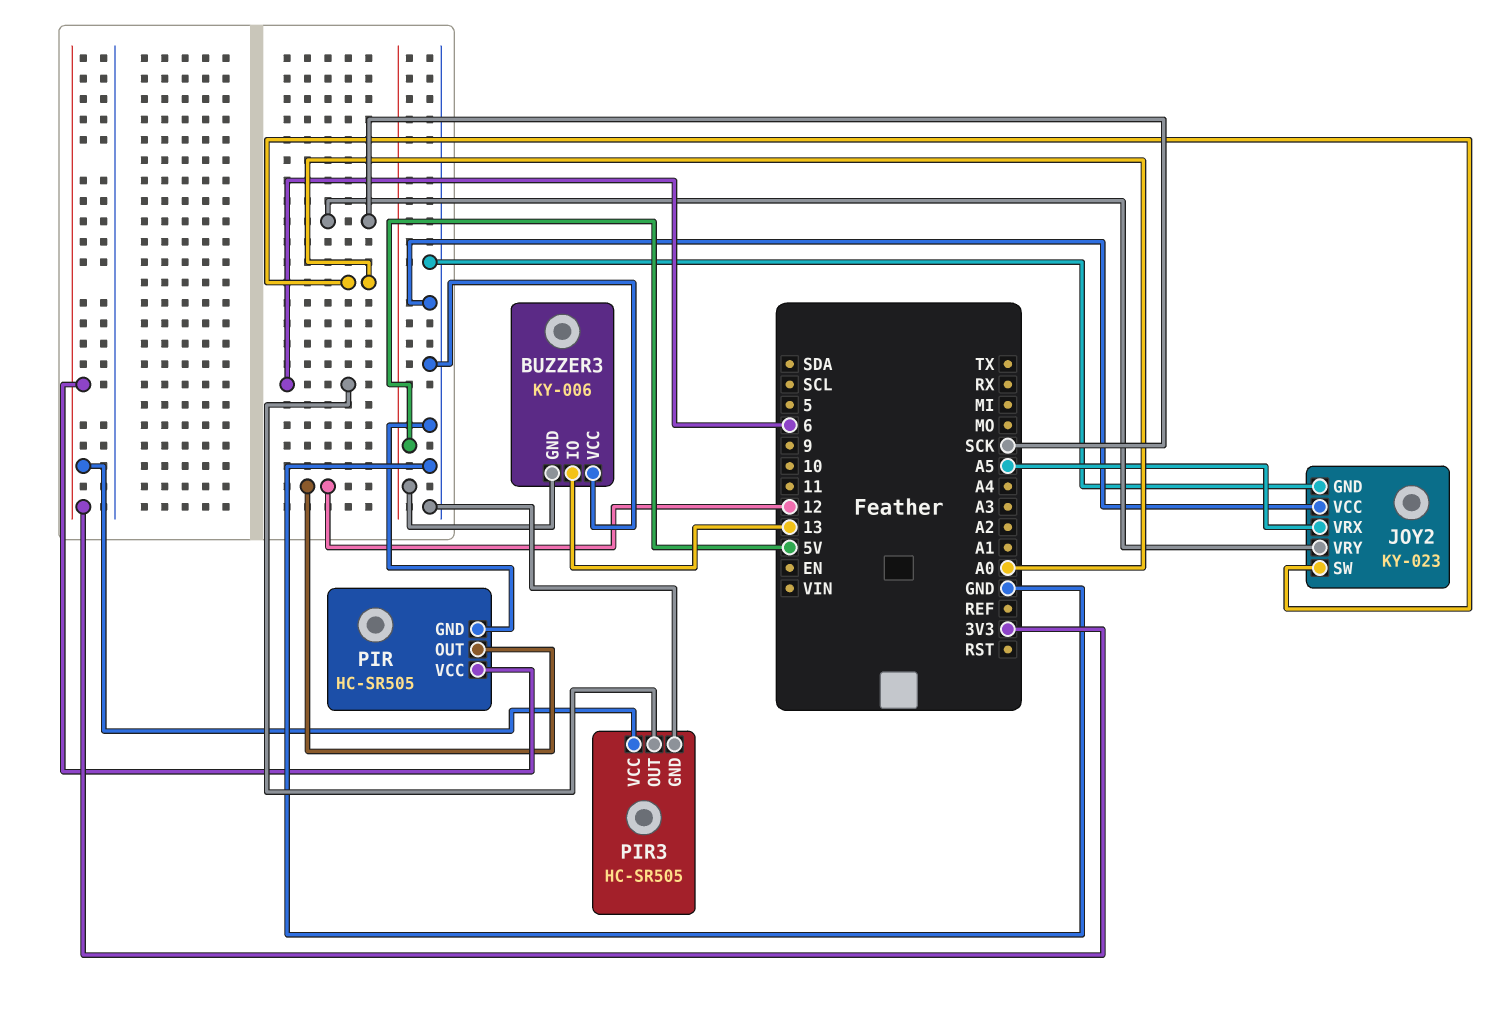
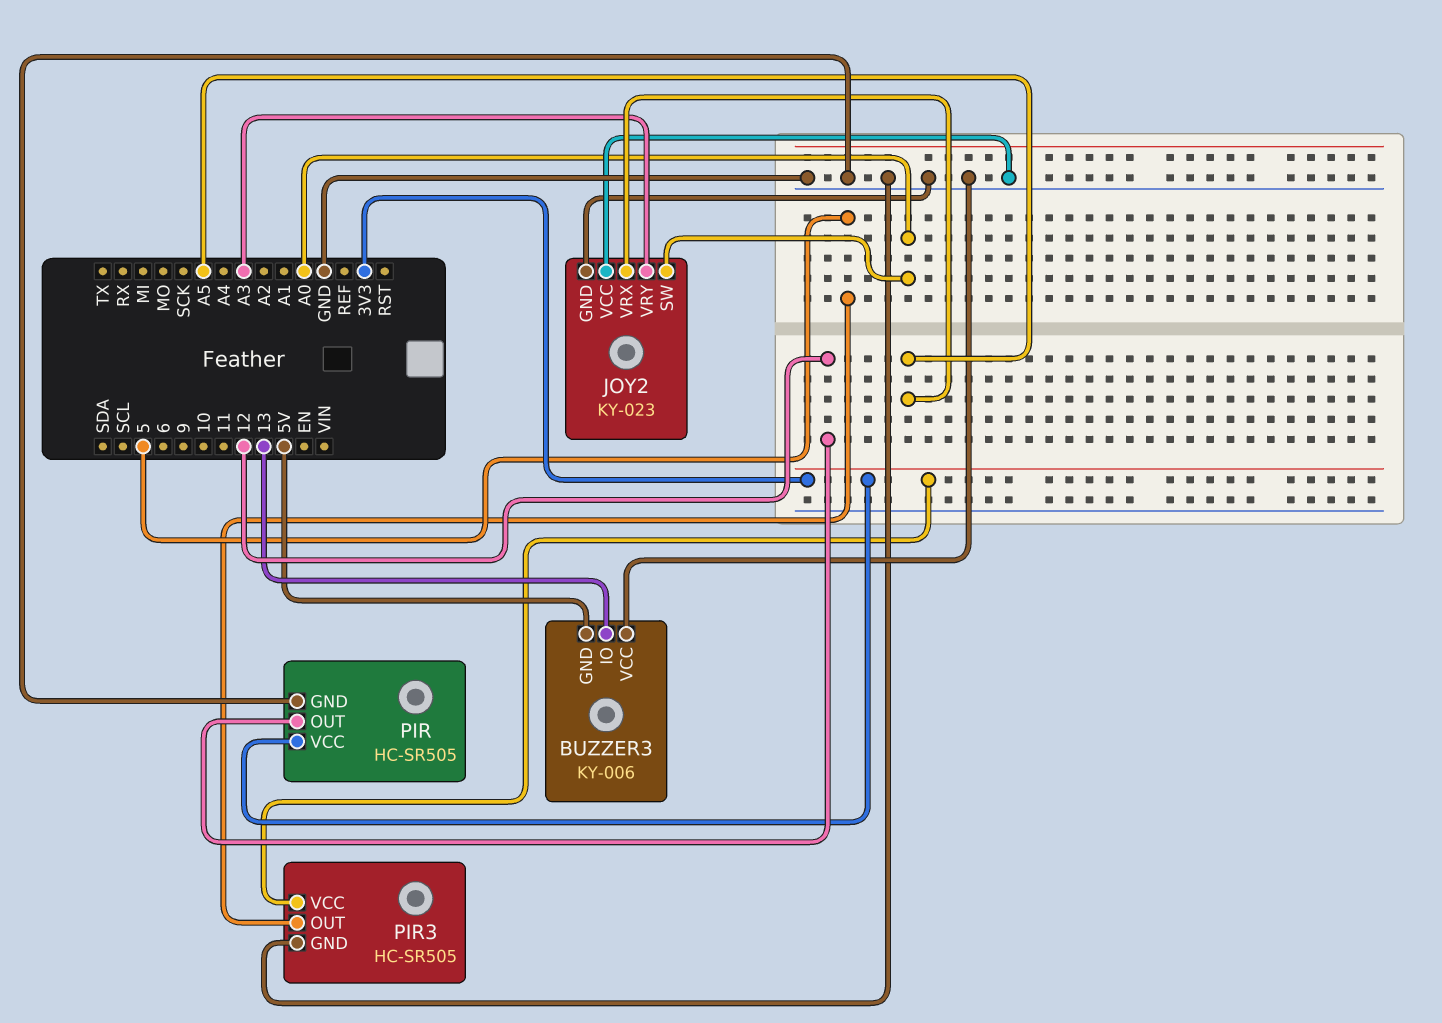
JOY2 pin VRY: SCK -> A3
PIR3 pin OUT: 6 -> 5

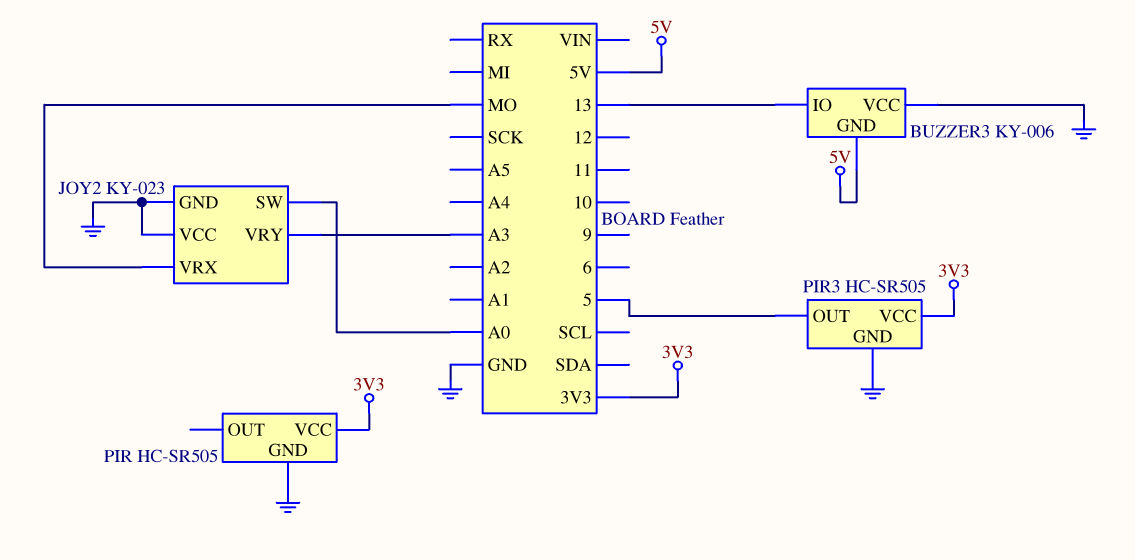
JOY2 pin VRX: A5 -> MO
PIR pin OUT: 12 -> none

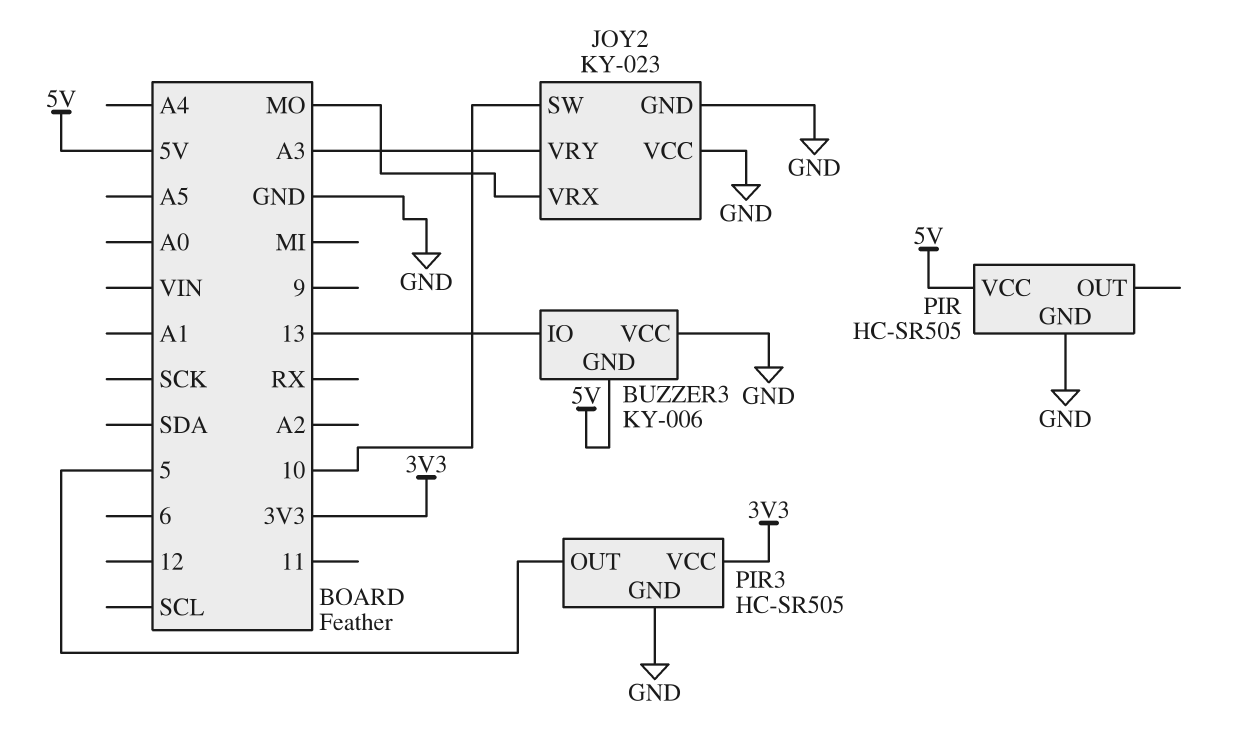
JOY2 pin SW: A0 -> 10
PIR pin VCC: 3V3 -> 5V

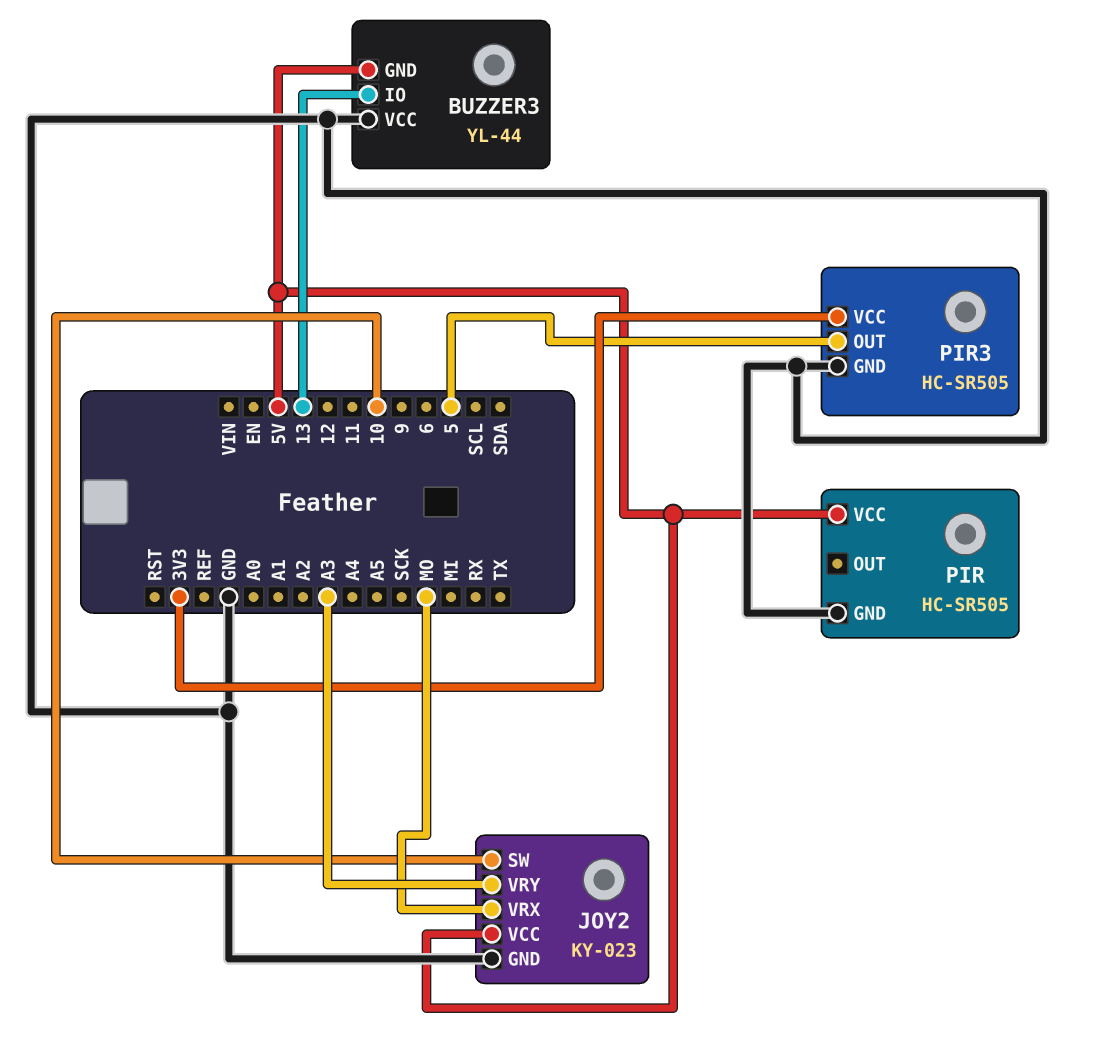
BUZZER3: KY-006 -> YL-44
JOY2 pin VCC: GND -> 5V

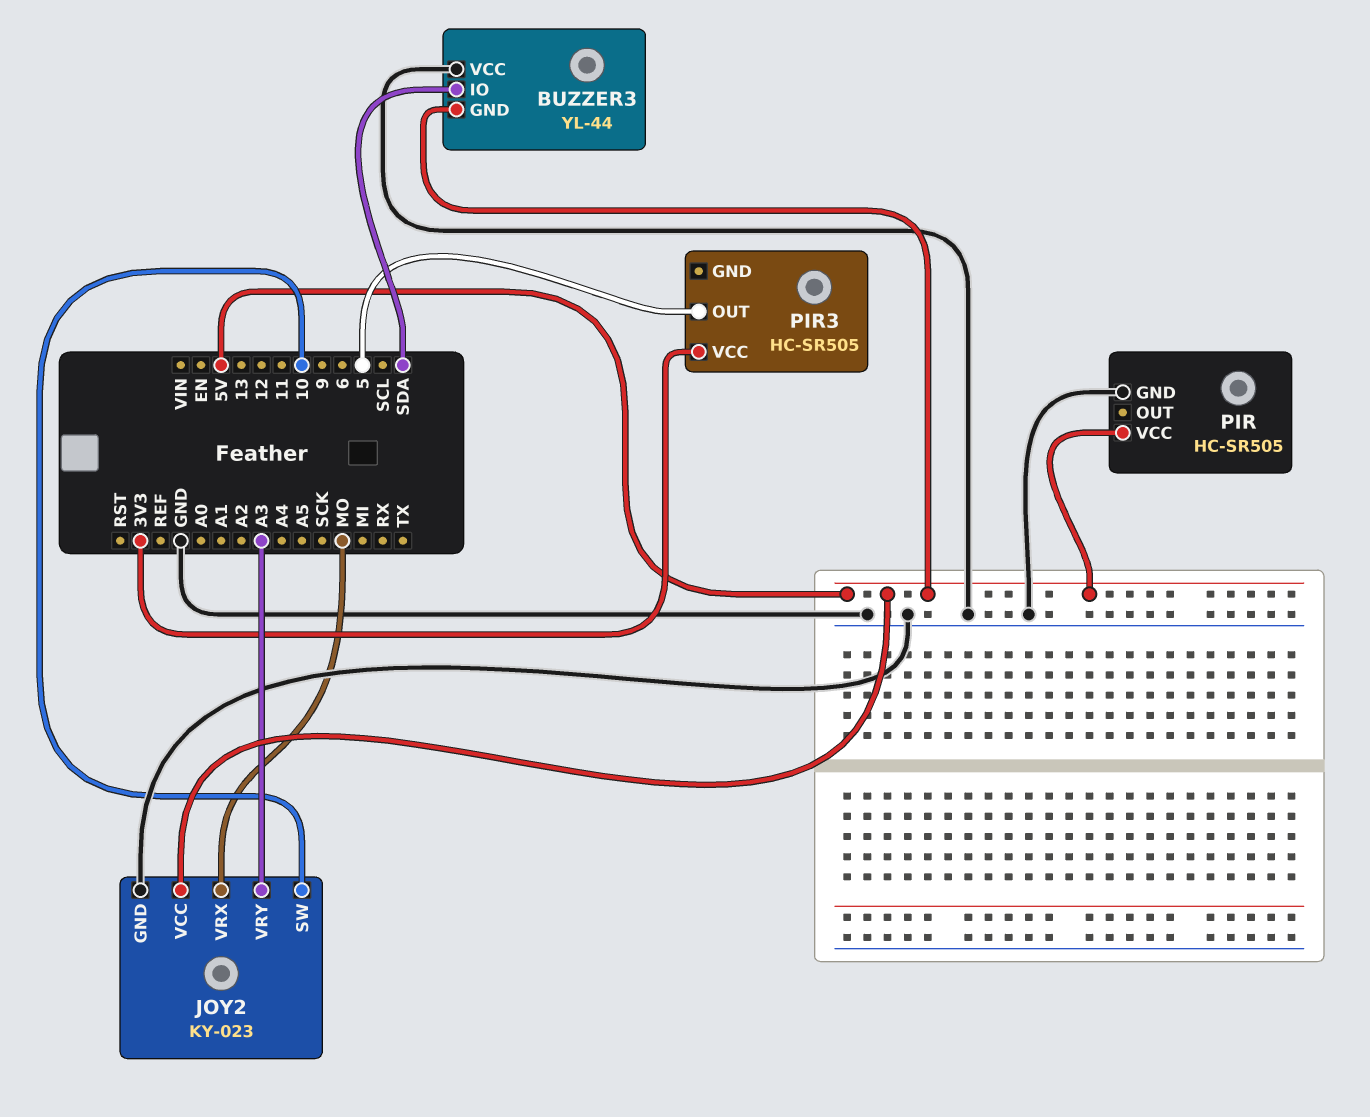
BUZZER3 pin IO: 13 -> SDA
PIR3 pin GND: GND -> none

